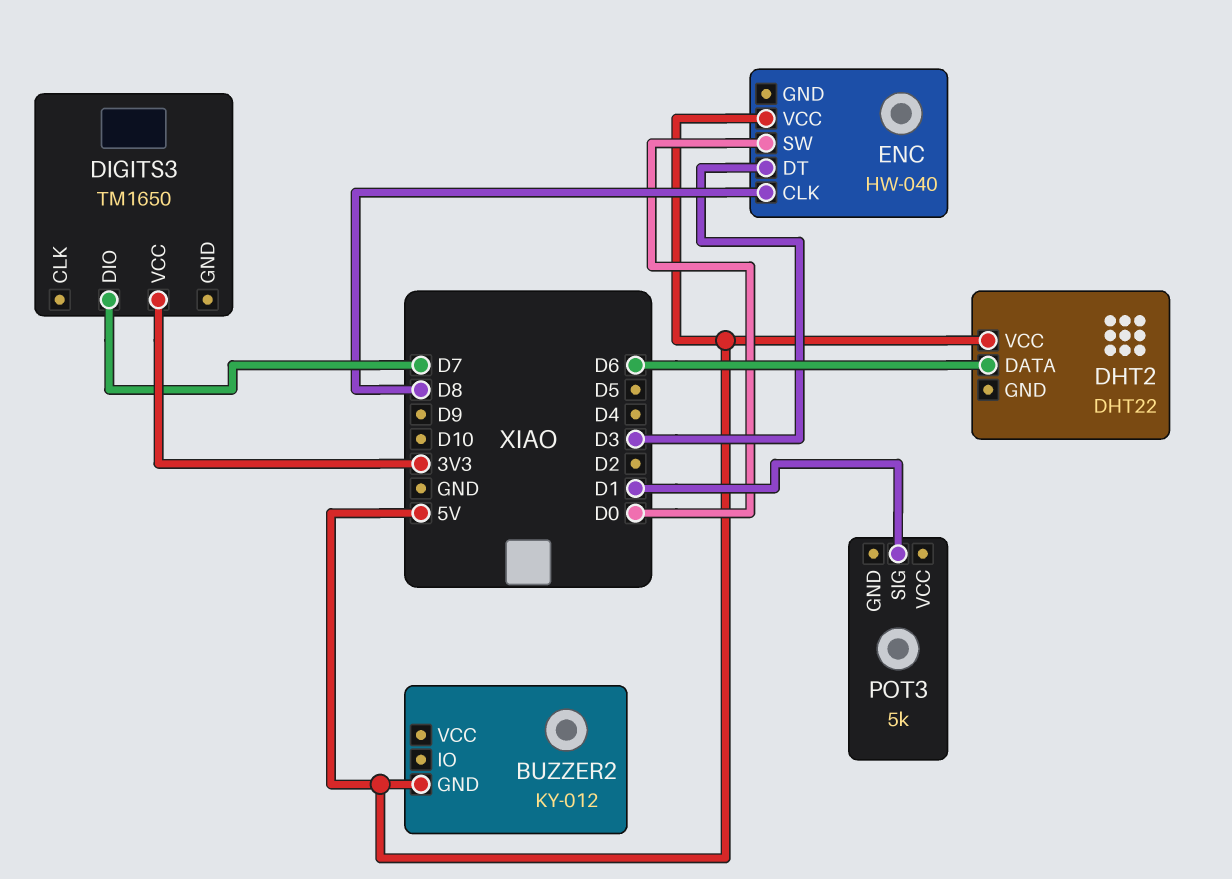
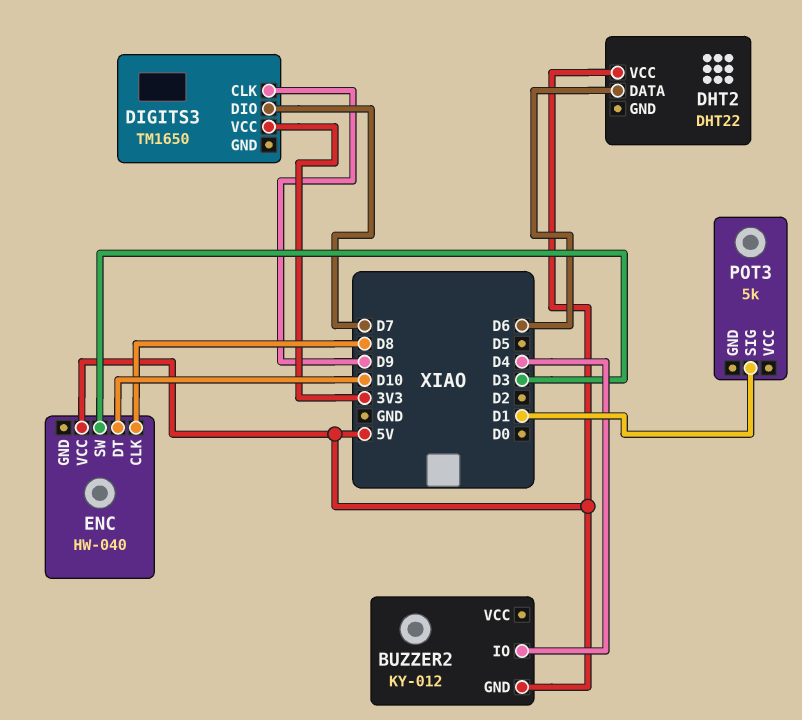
BUZZER2 pin IO: none -> D4
DIGITS3 pin CLK: none -> D9
ENC pin DT: D3 -> D10
ENC pin SW: D0 -> D3

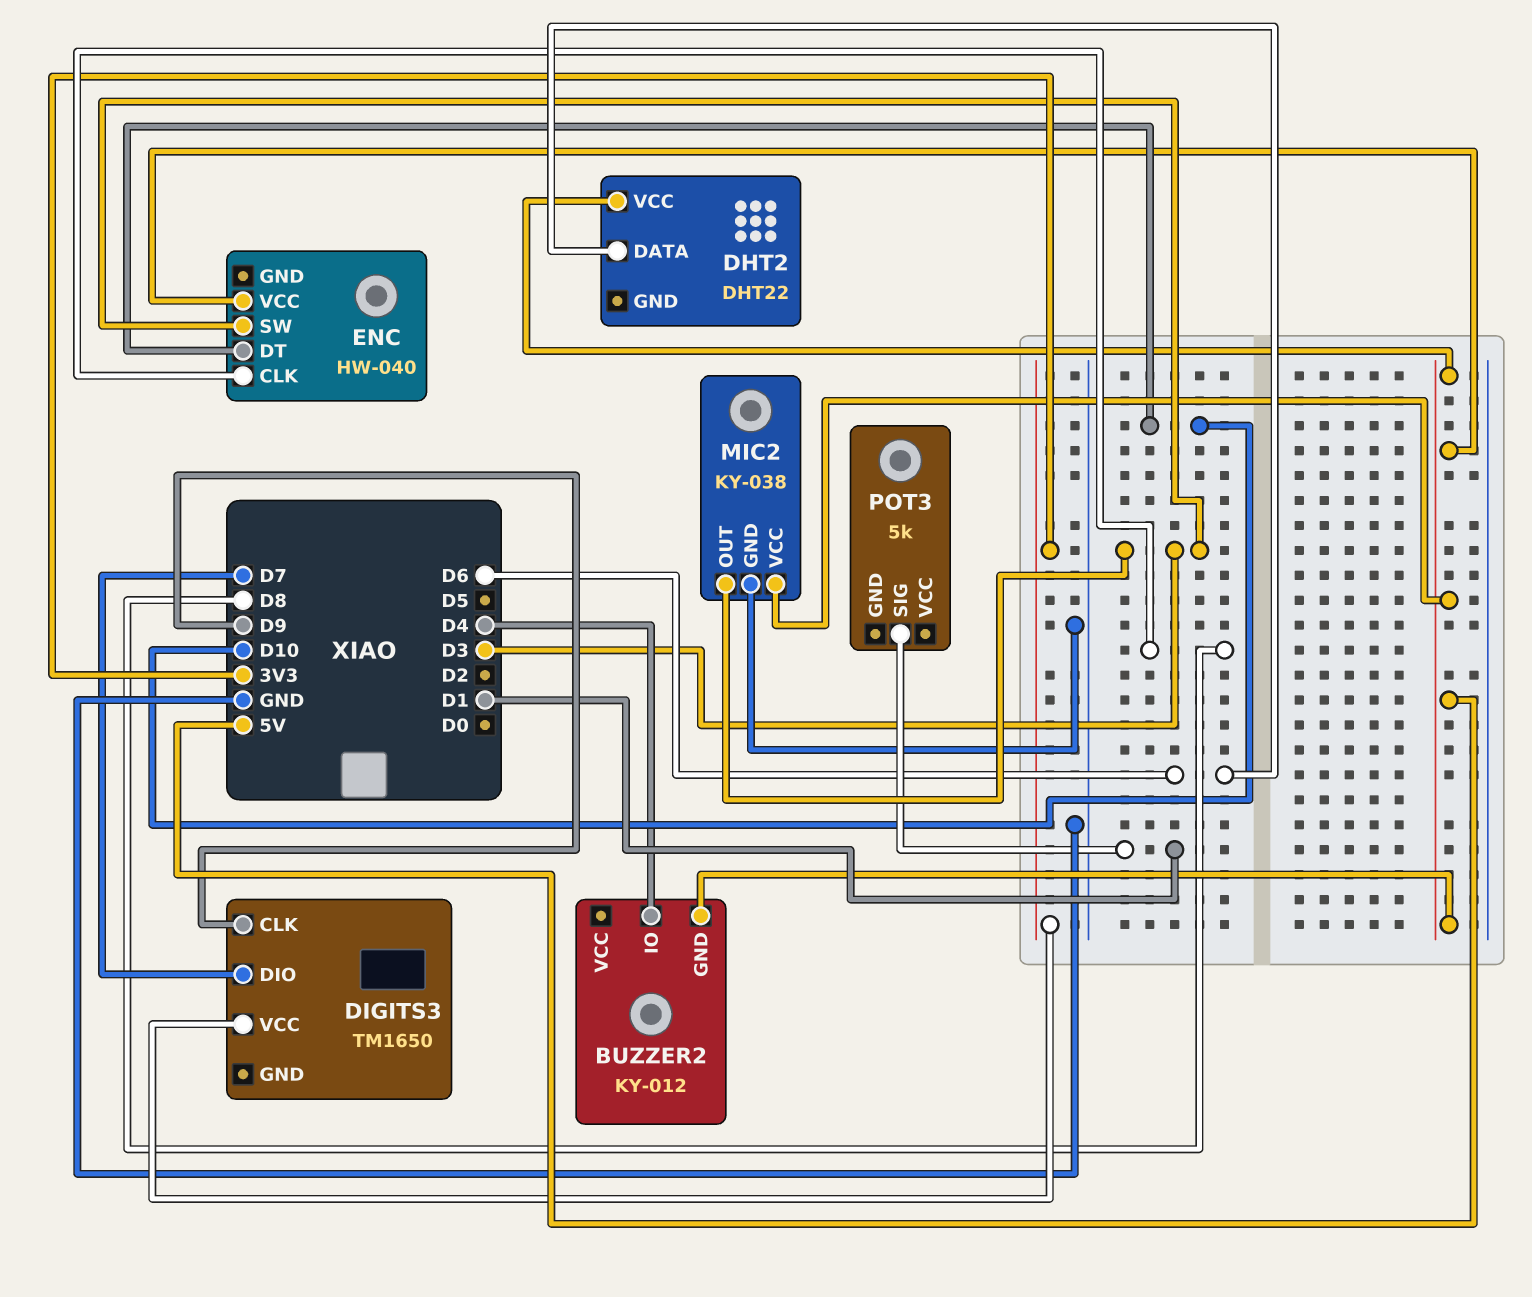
MIC2: none -> KY-038
MIC2 pin GND: none -> GND
MIC2 pin OUT: none -> D3
MIC2 pin VCC: none -> 5V

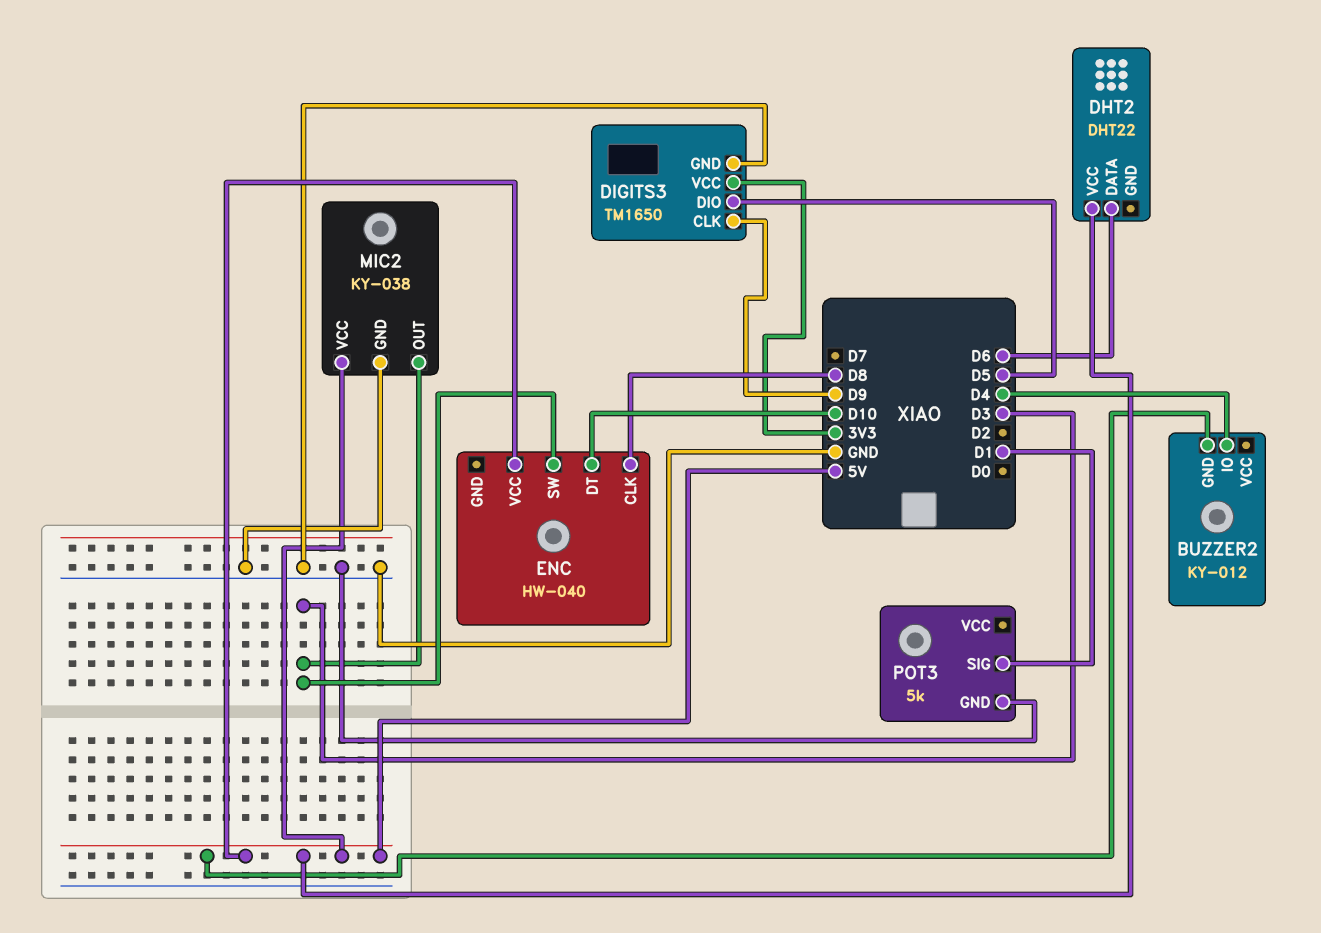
DIGITS3 pin DIO: D7 -> D5
DIGITS3 pin GND: none -> GND
POT3 pin GND: none -> GND

